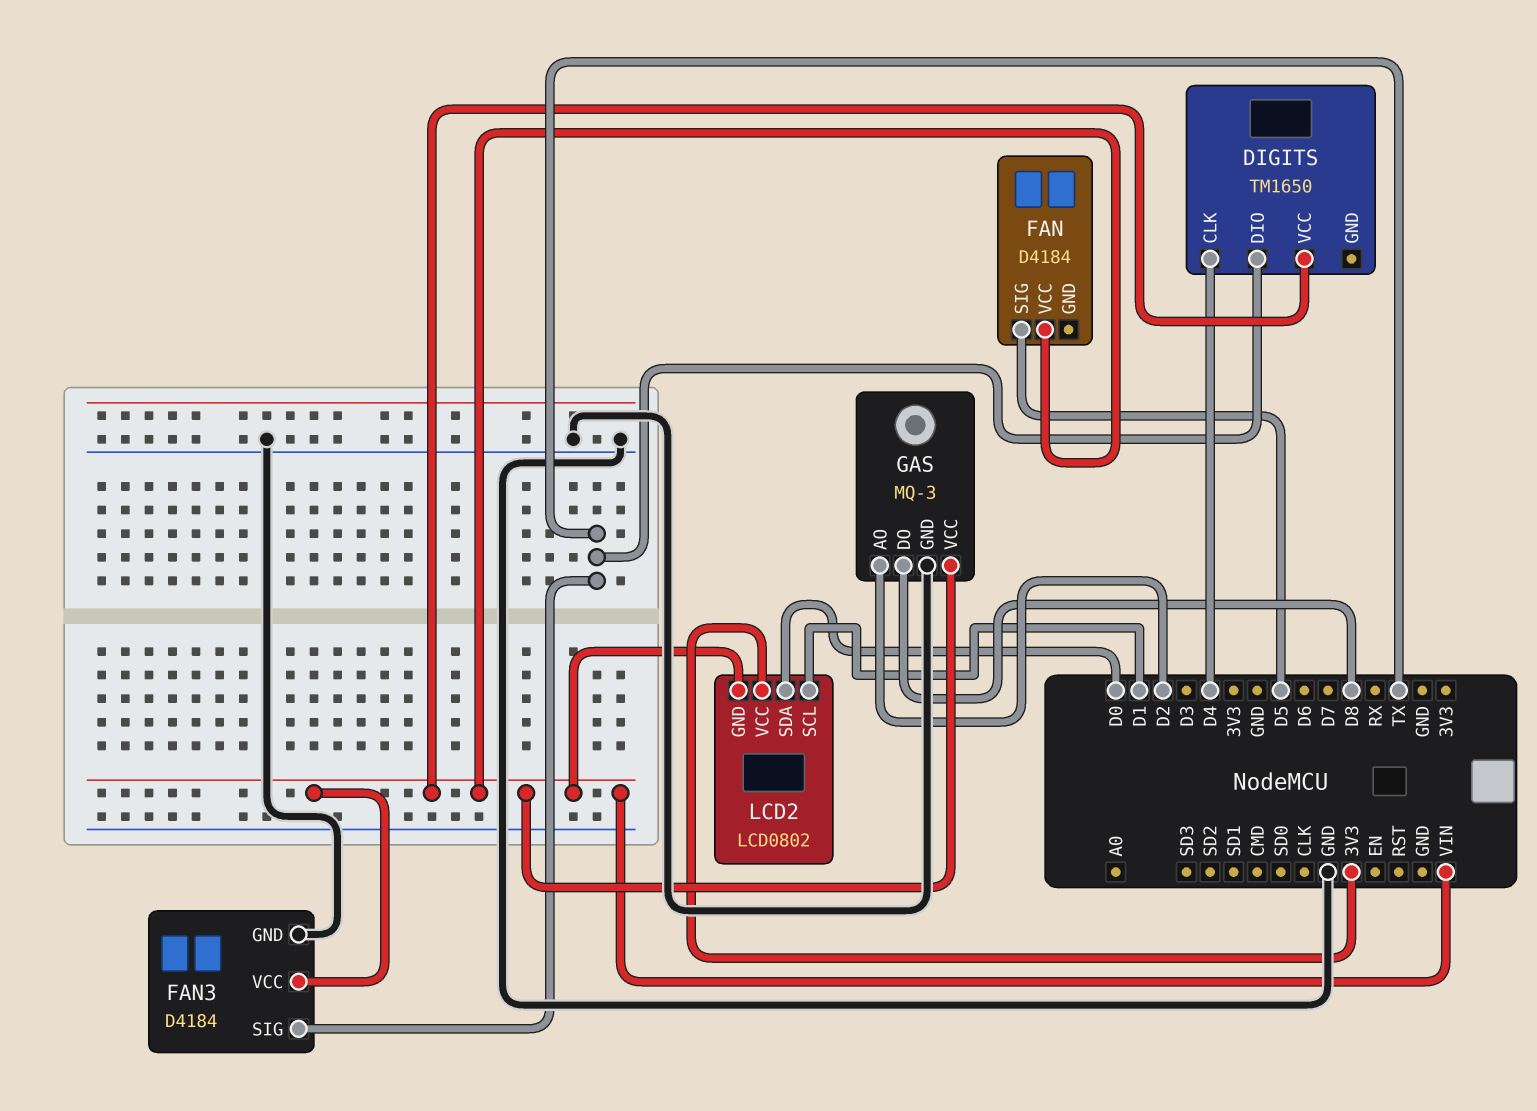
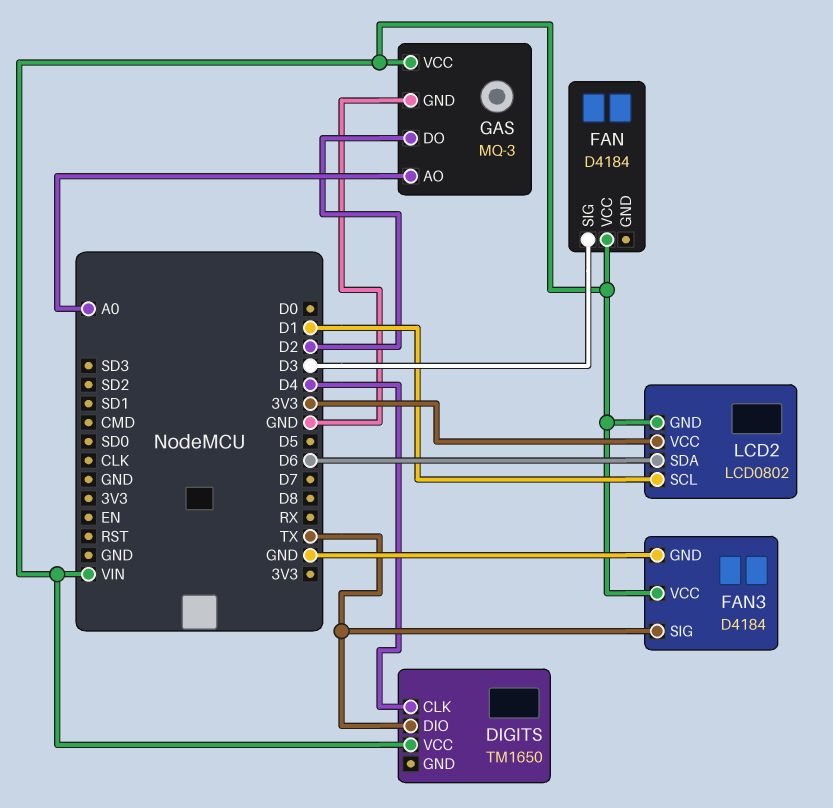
FAN pin SIG: D5 -> D3
GAS pin AO: D2 -> A0
GAS pin DO: D8 -> D2
LCD2 pin SDA: D0 -> D6

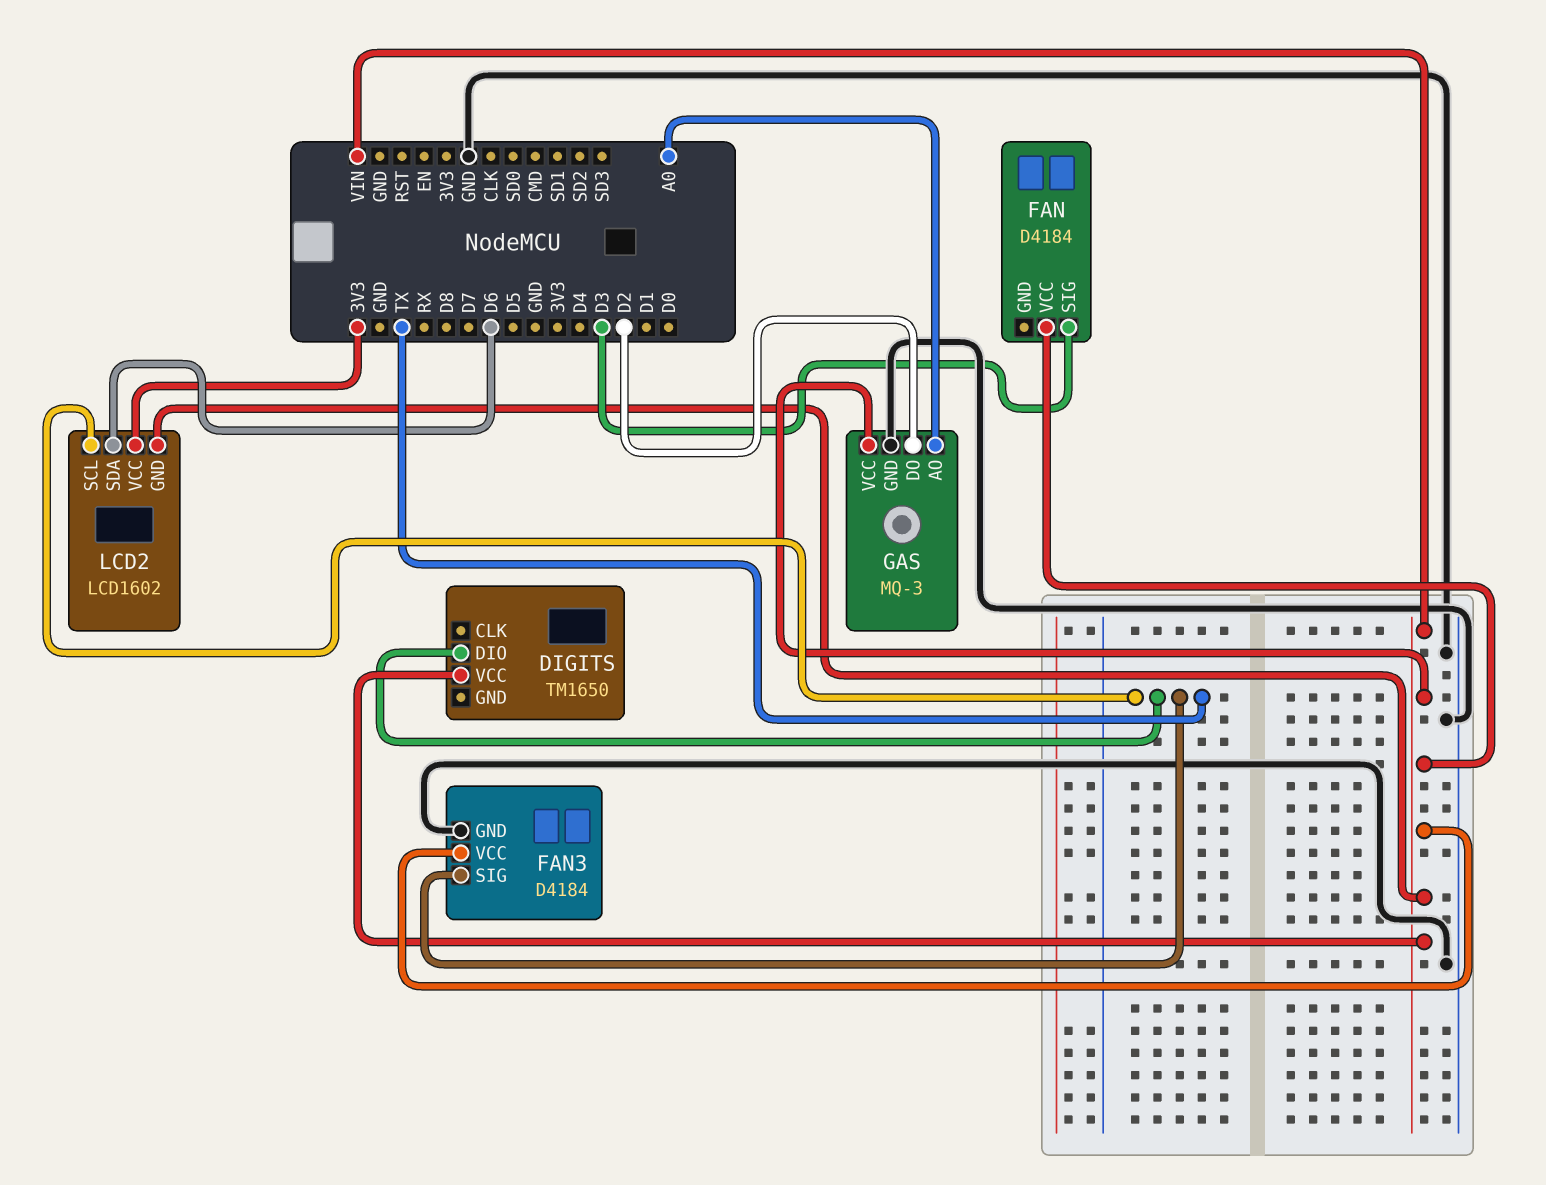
DIGITS pin CLK: D4 -> none
LCD2: LCD0802 -> LCD1602
LCD2 pin SCL: D1 -> TX

